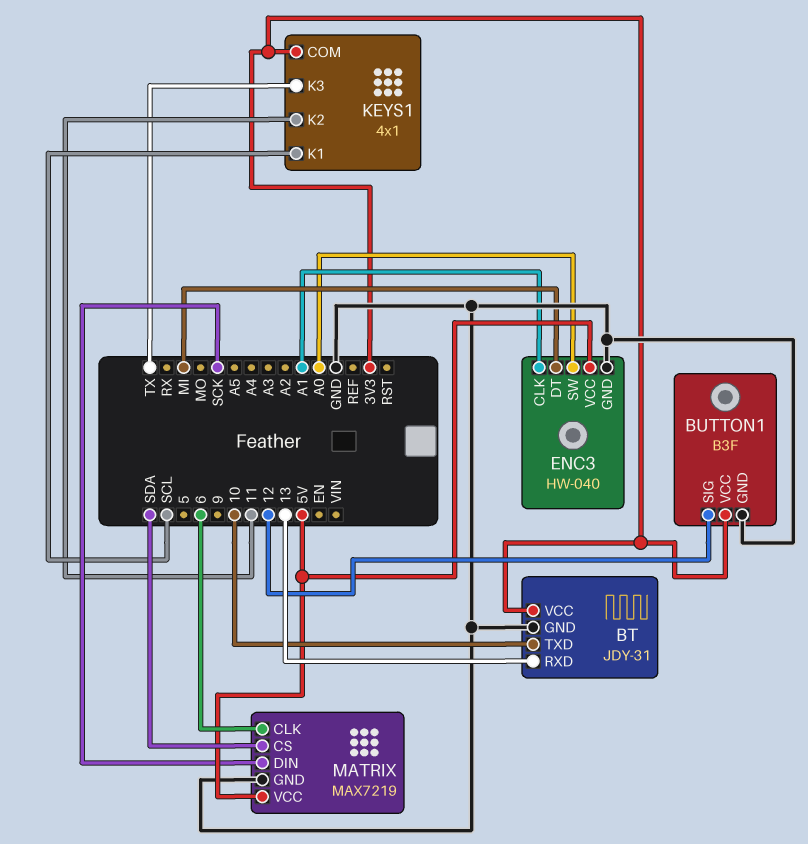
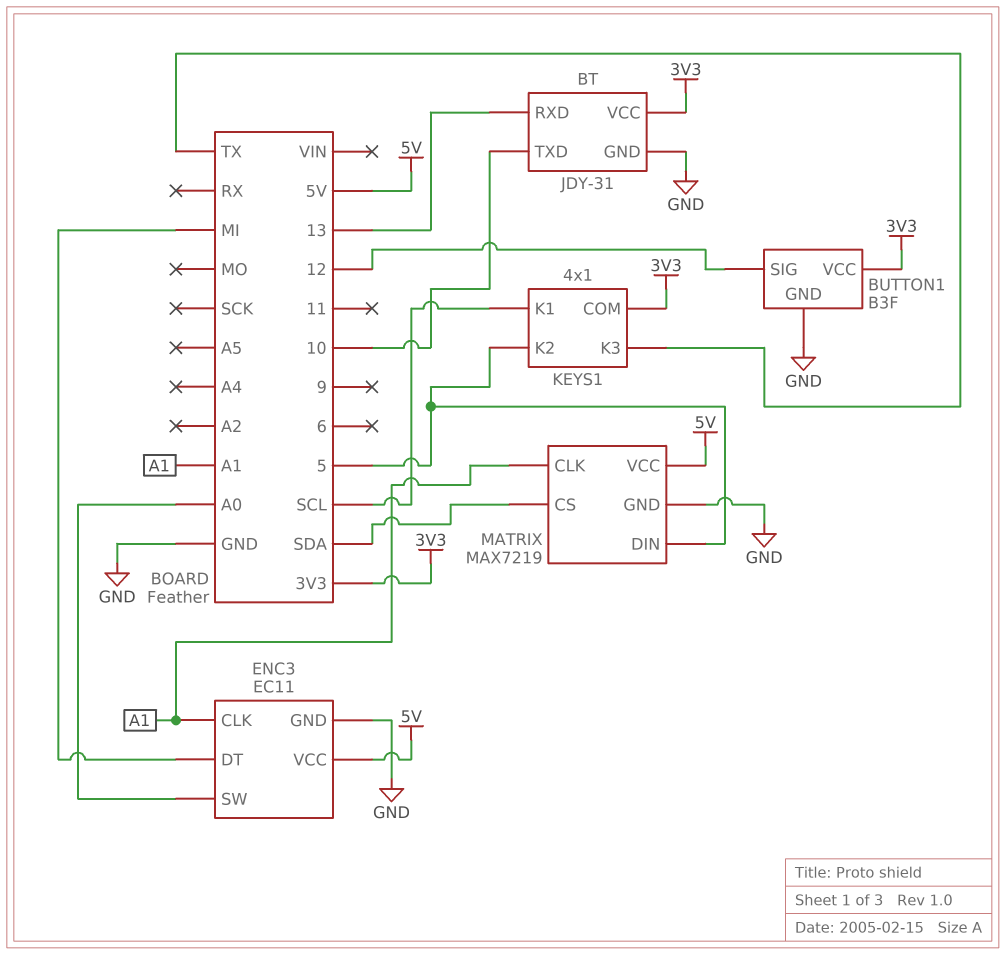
ENC3: HW-040 -> EC11
KEYS1 pin K2: 11 -> 5
MATRIX pin CLK: 6 -> A1
MATRIX pin DIN: SCK -> 5

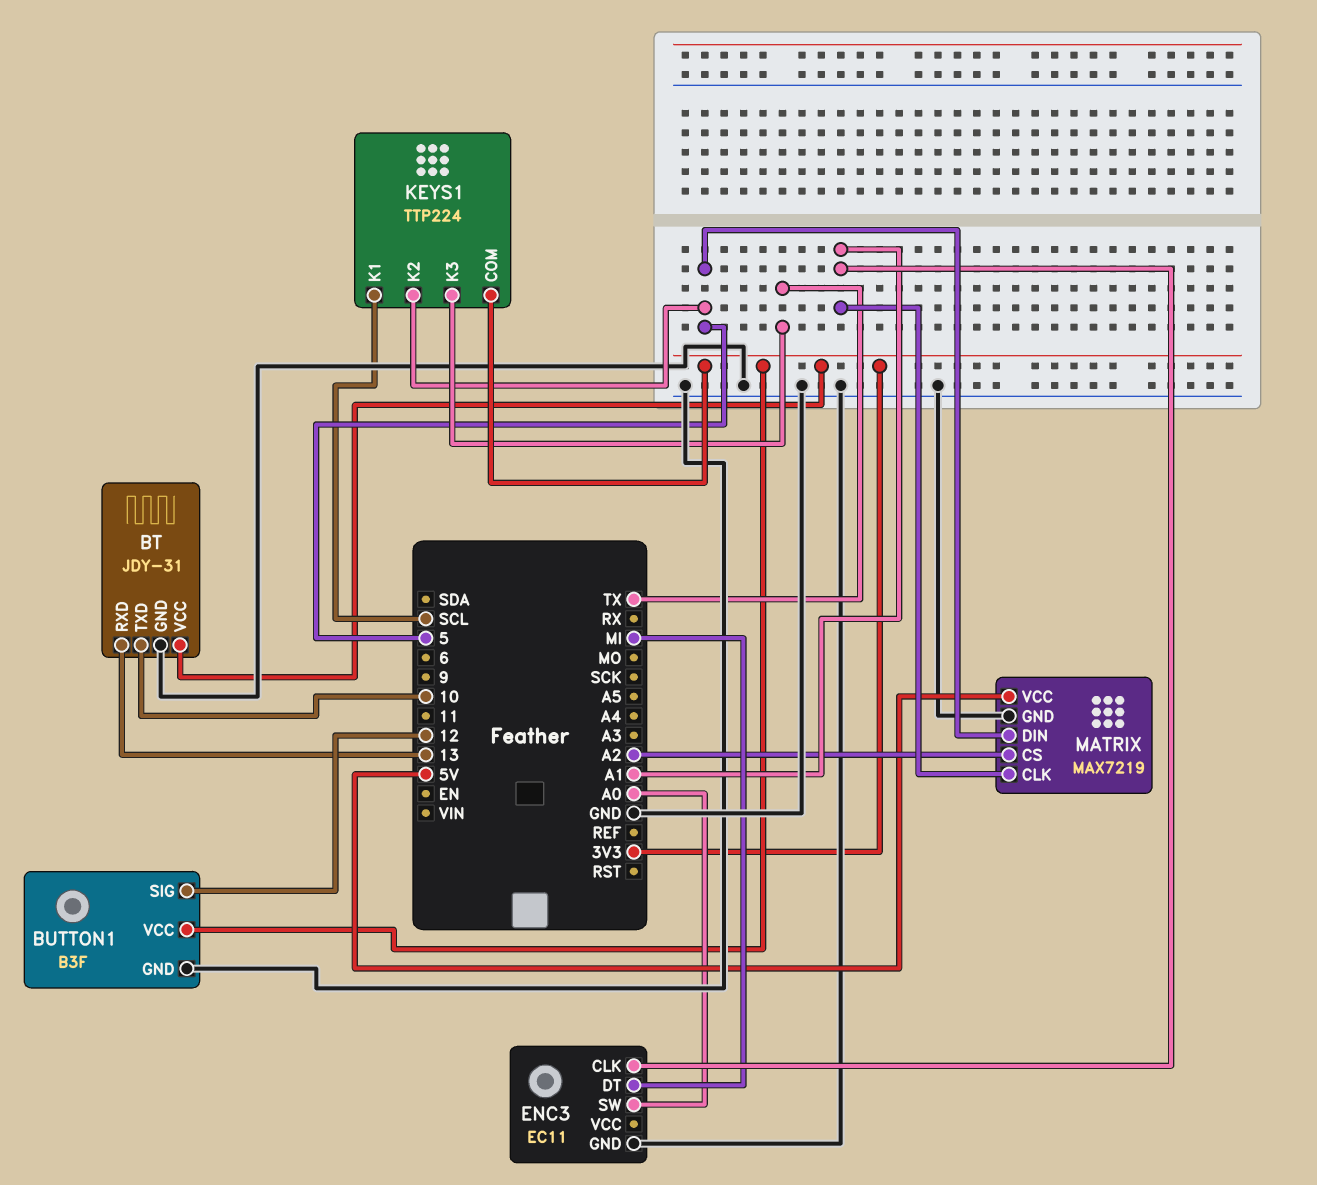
ENC3 pin VCC: 5V -> none
KEYS1: 4x1 -> TTP224
MATRIX pin CS: SDA -> A2

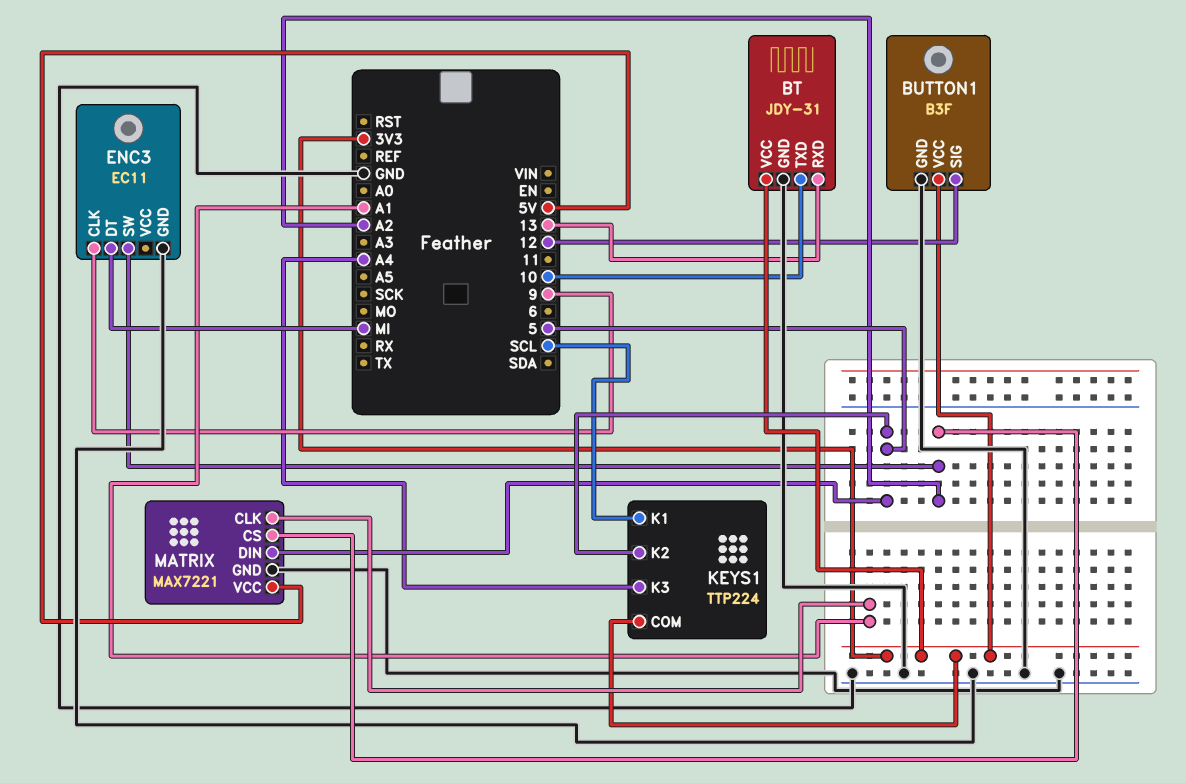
ENC3 pin CLK: A1 -> 9
ENC3 pin SW: A0 -> A2
KEYS1 pin K3: TX -> A4
MATRIX: MAX7219 -> MAX7221

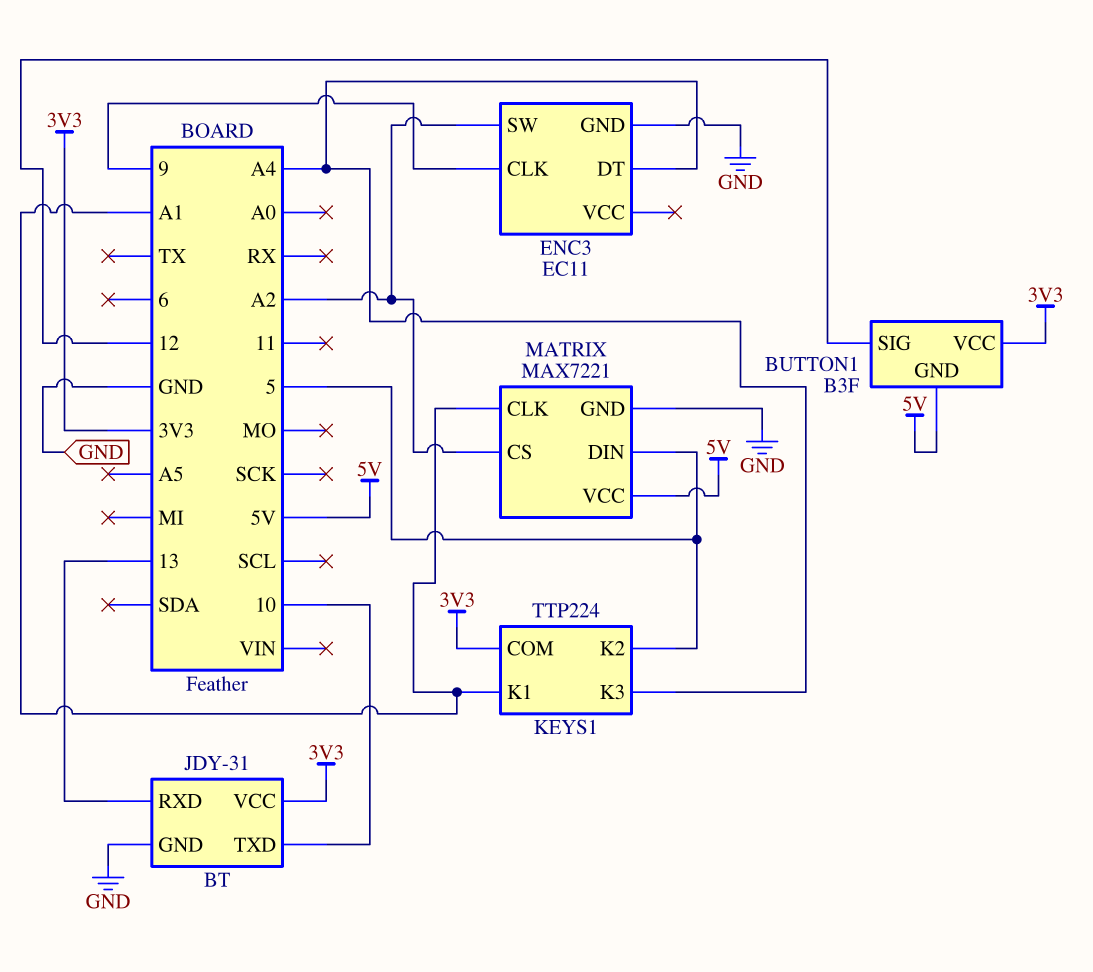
BUTTON1 pin GND: GND -> 5V
ENC3 pin DT: MI -> A4
KEYS1 pin K1: SCL -> A1

